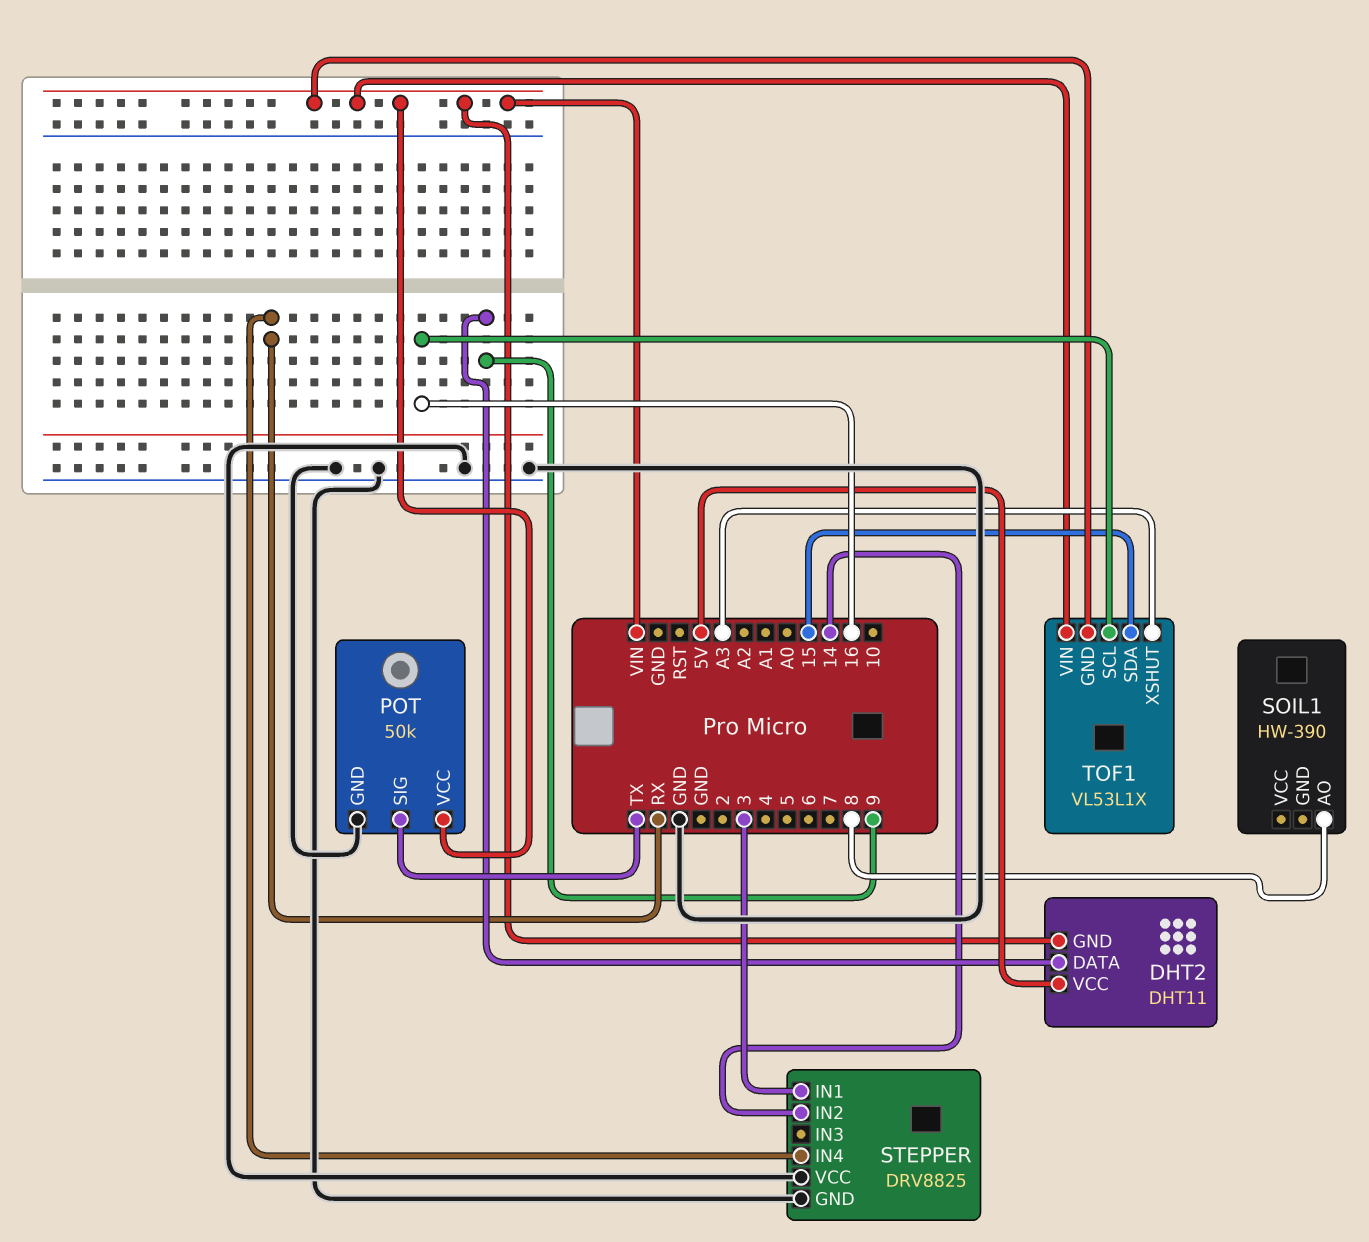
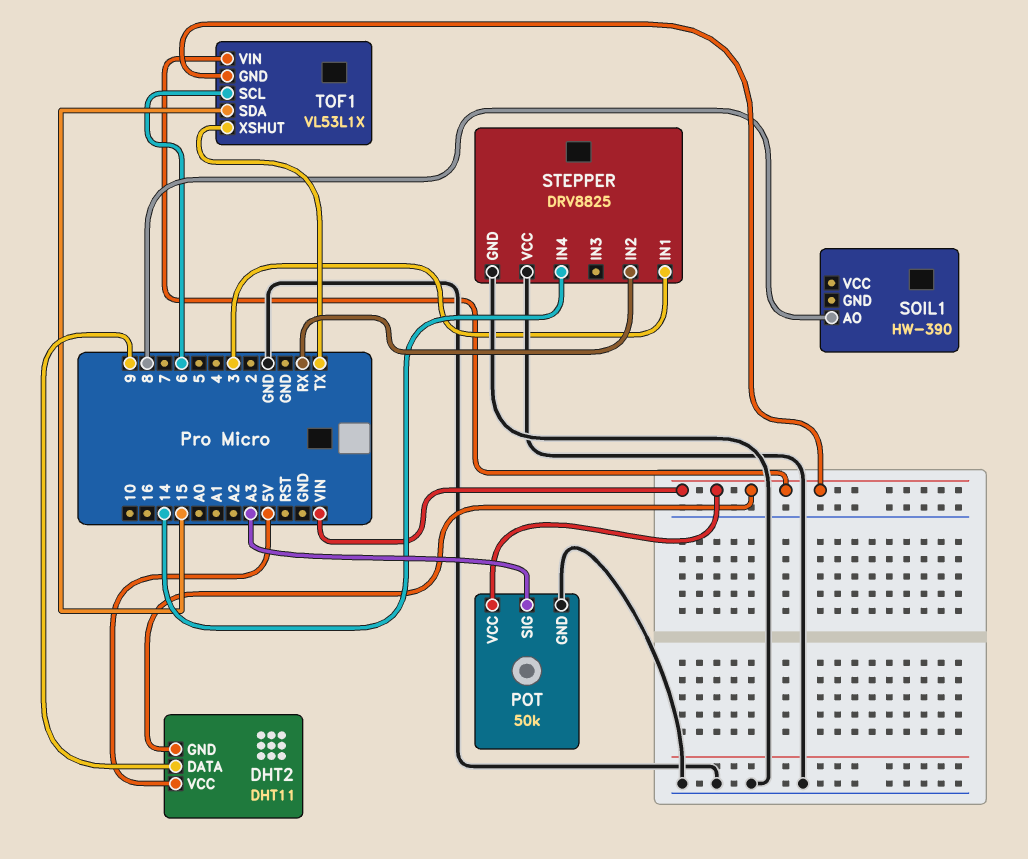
POT pin SIG: TX -> A3
STEPPER pin IN2: 14 -> RX
STEPPER pin IN4: RX -> 14
TOF1 pin SCL: 16 -> 6
TOF1 pin XSHUT: A3 -> TX

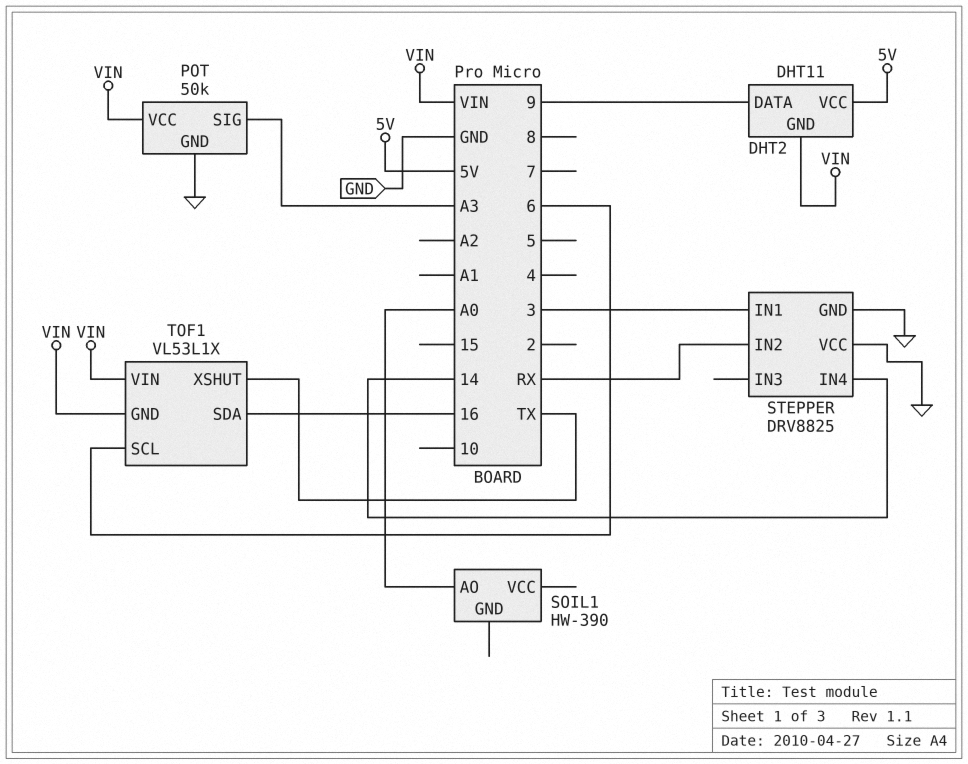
SOIL1 pin AO: 8 -> A0
TOF1 pin SDA: 15 -> 16

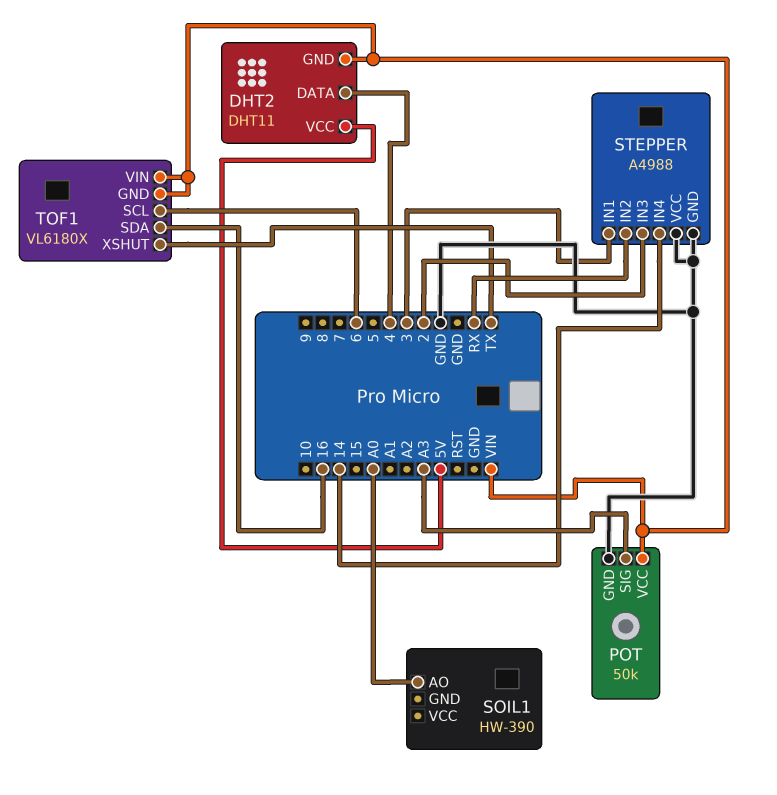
DHT2 pin DATA: 9 -> 4
STEPPER: DRV8825 -> A4988
STEPPER pin IN3: none -> 2
TOF1: VL53L1X -> VL6180X

